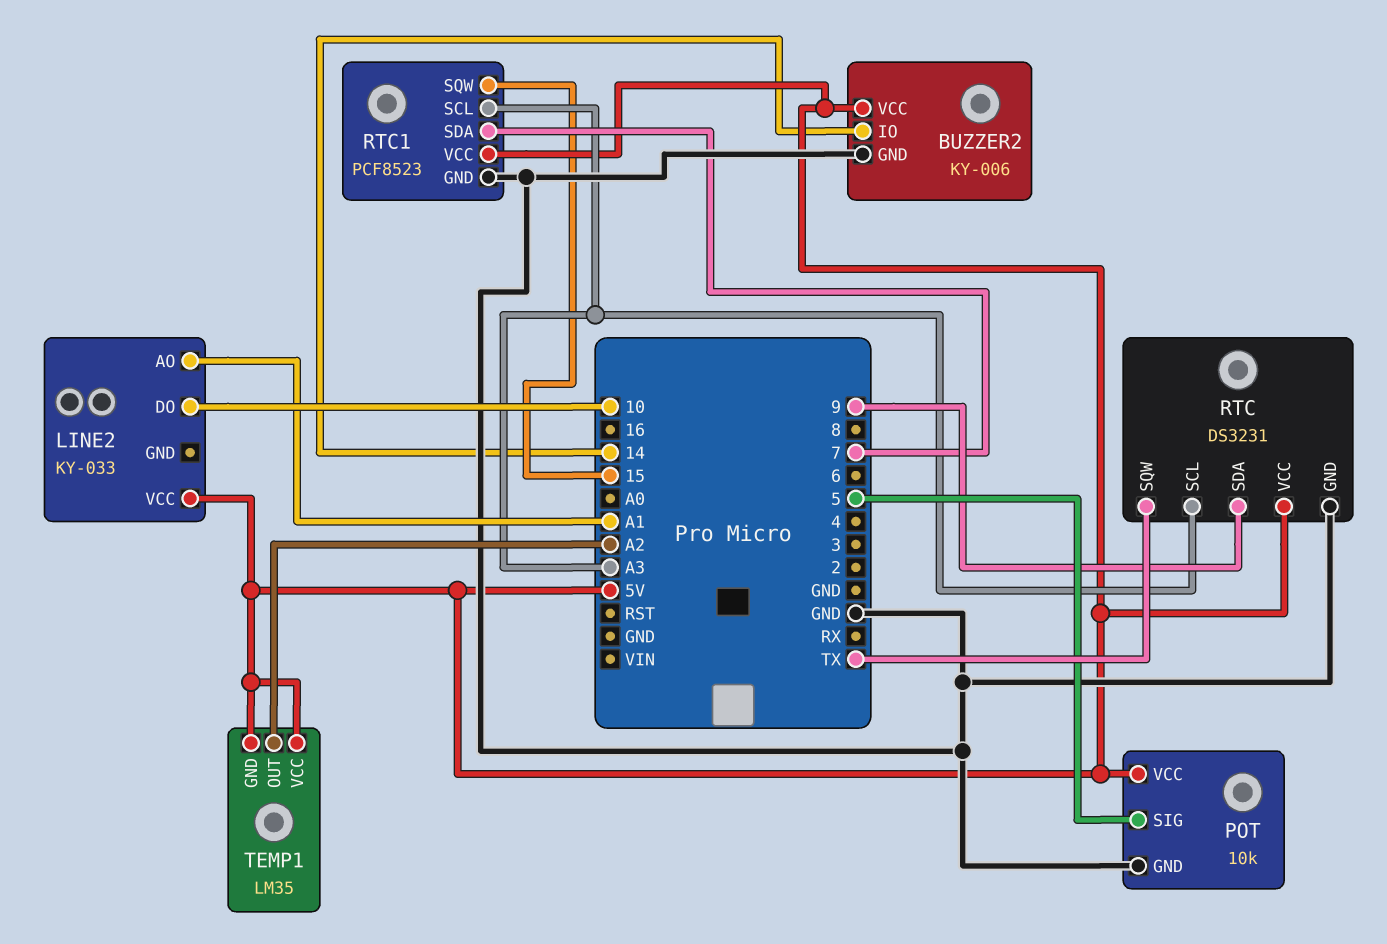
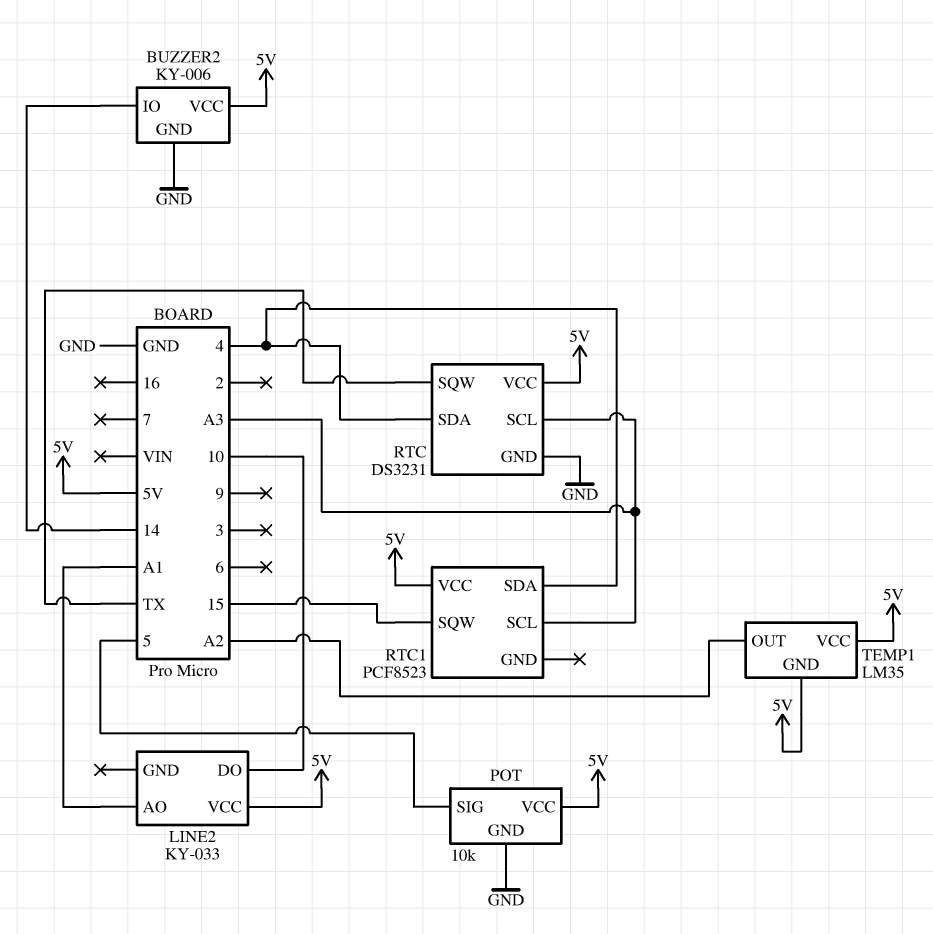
RTC pin SDA: 9 -> 4
RTC1 pin GND: GND -> none
RTC1 pin SDA: 7 -> 4

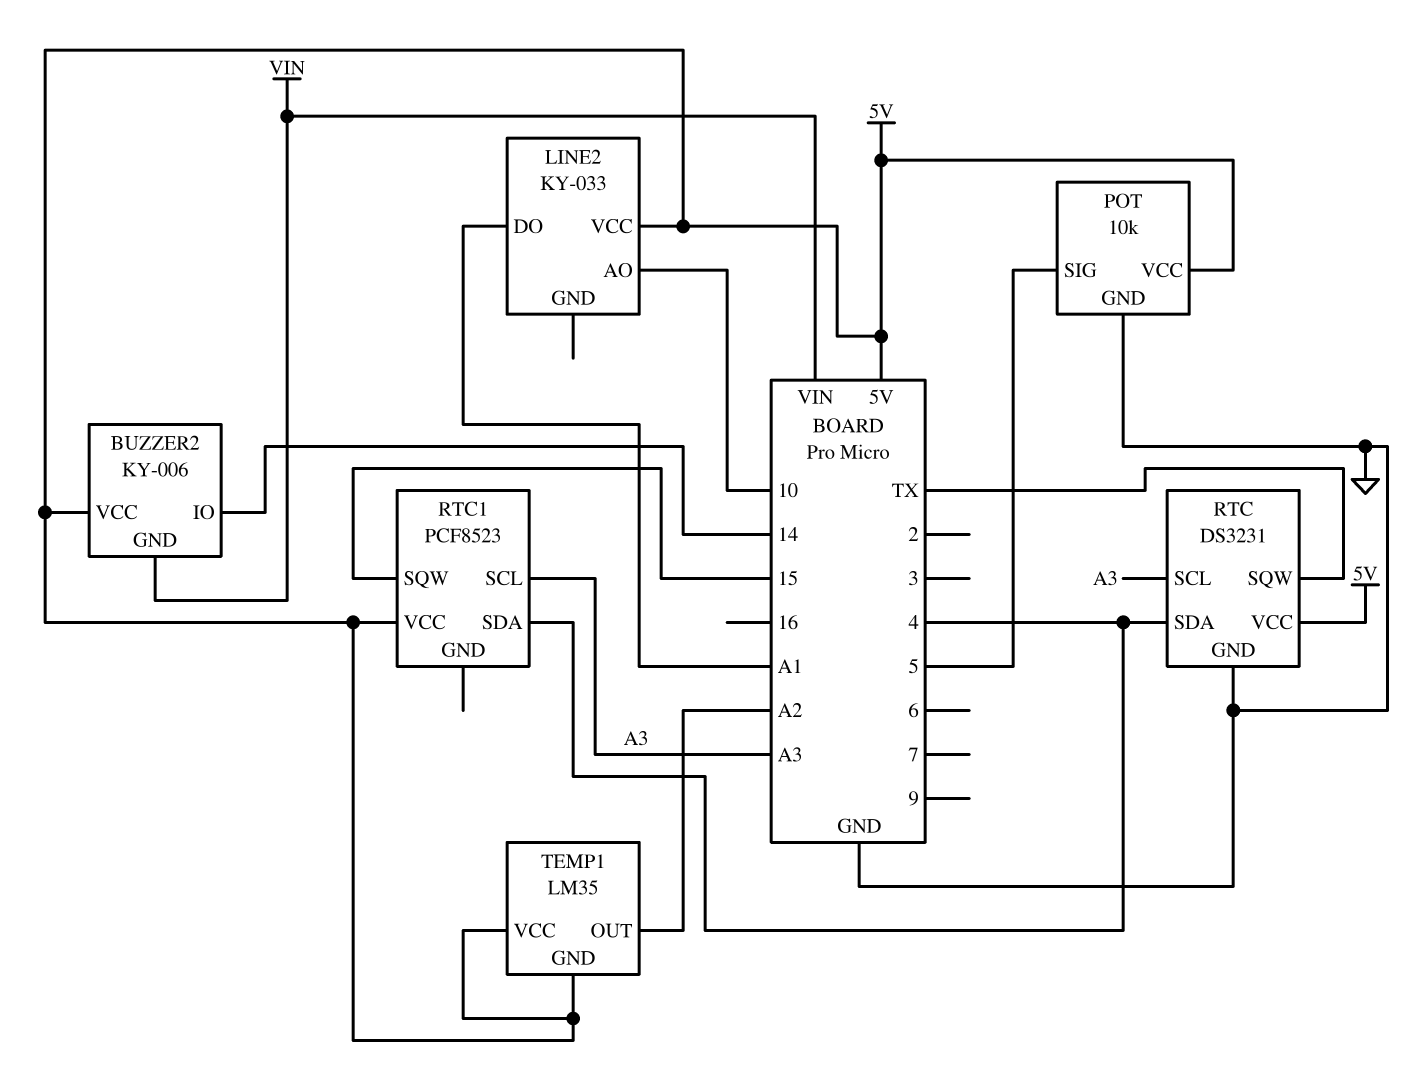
BUZZER2 pin GND: GND -> VIN
LINE2 pin AO: A1 -> 10
LINE2 pin DO: 10 -> A1

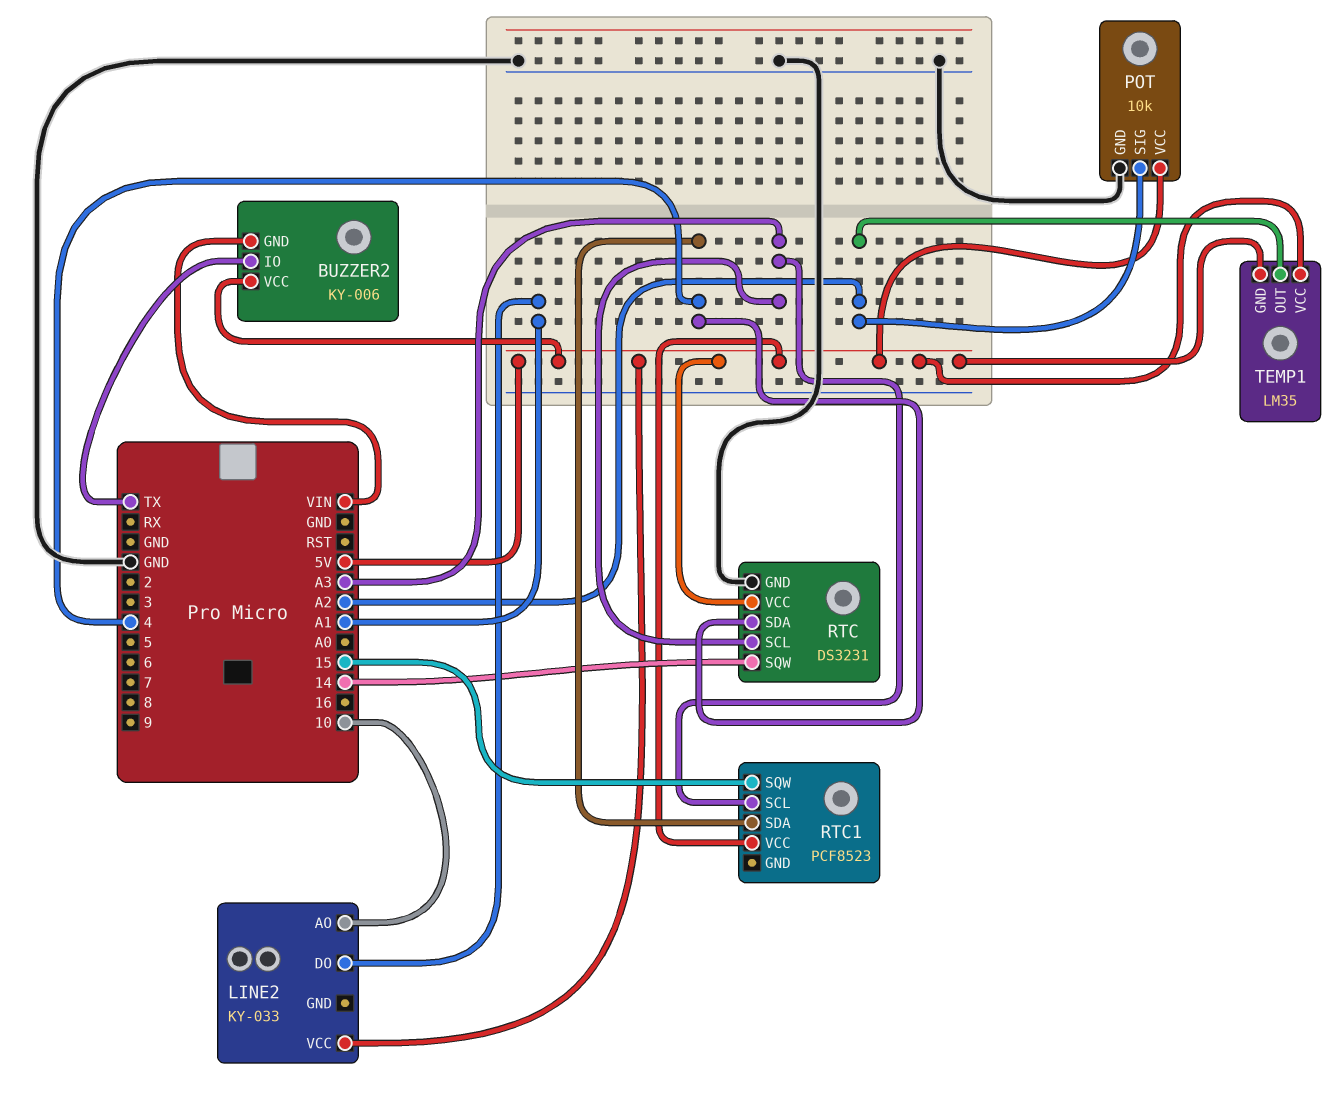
BUZZER2 pin IO: 14 -> TX
POT pin SIG: 5 -> A2
RTC pin SQW: TX -> 14

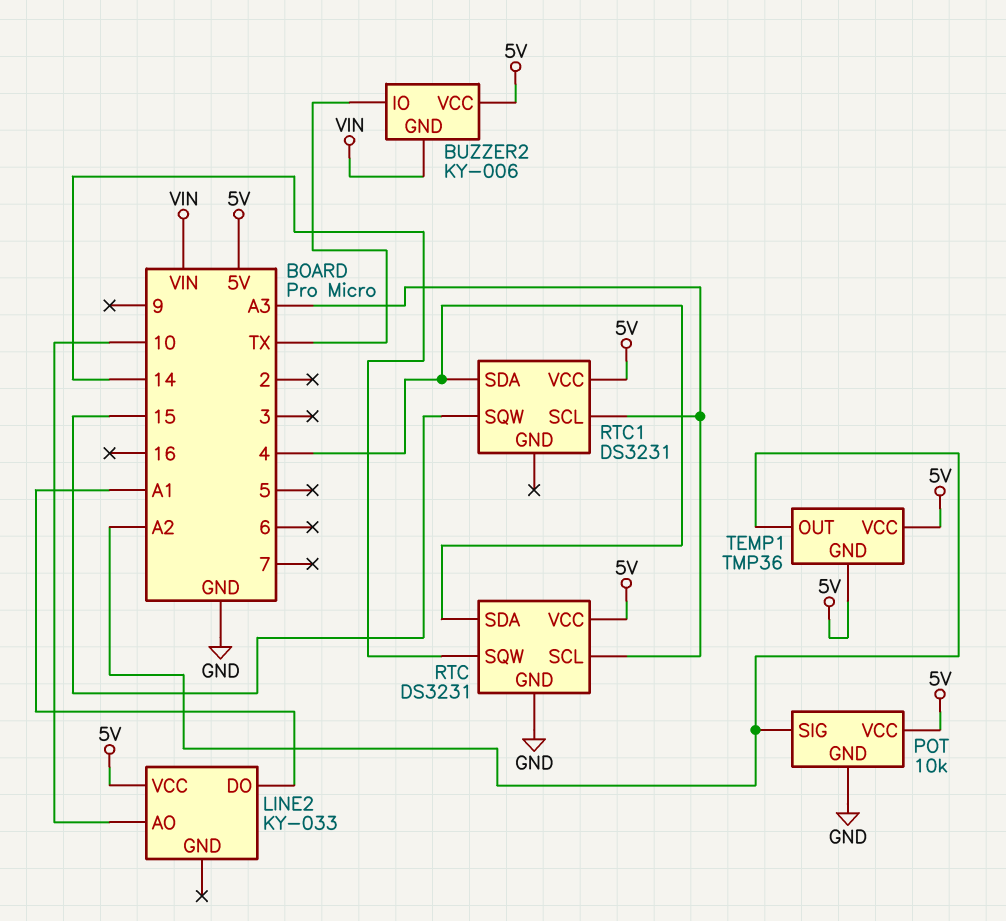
RTC1: PCF8523 -> DS3231
TEMP1: LM35 -> TMP36

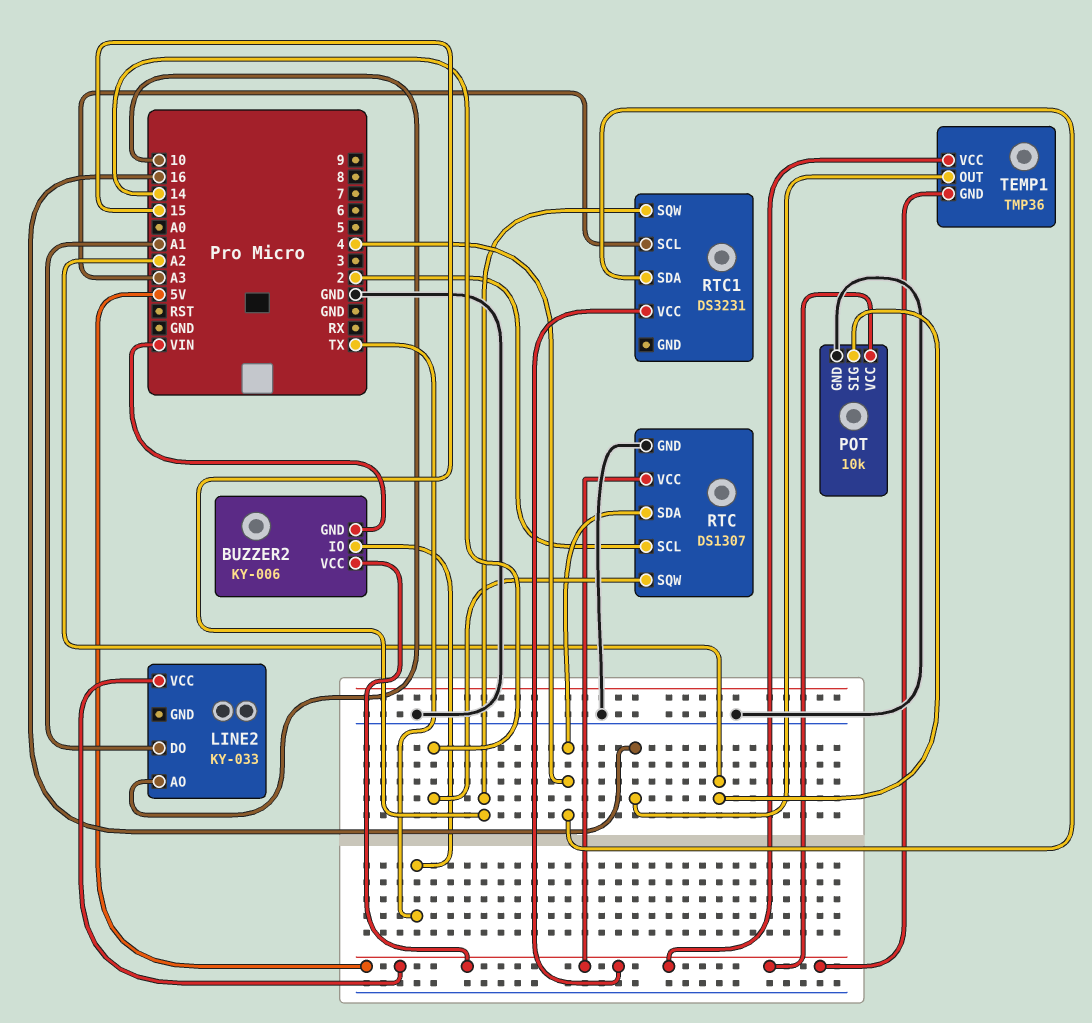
RTC: DS3231 -> DS1307
RTC pin SCL: A3 -> 2
TEMP1 pin OUT: A2 -> 16

